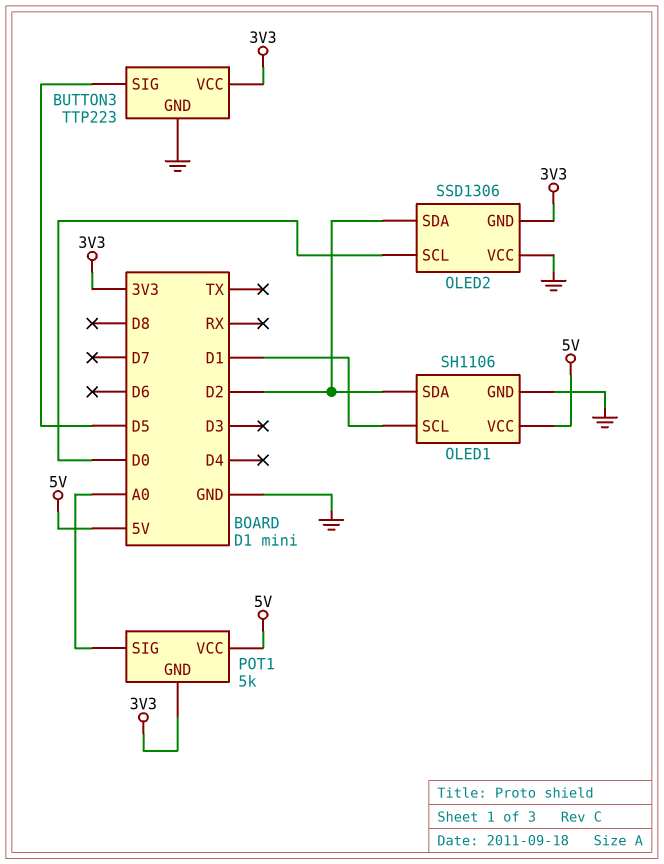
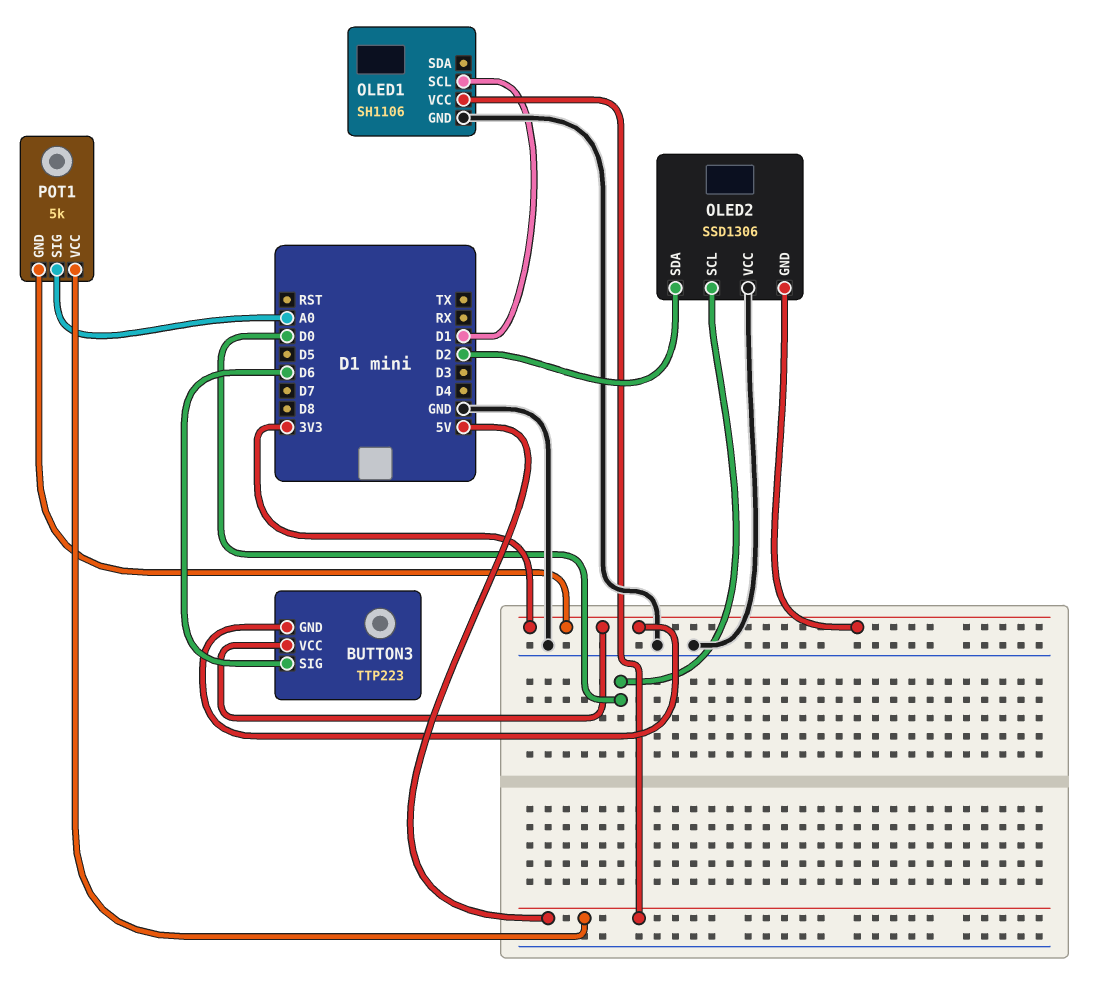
BUTTON3 pin GND: GND -> 3V3
BUTTON3 pin SIG: D5 -> D6
OLED1 pin SDA: D2 -> none

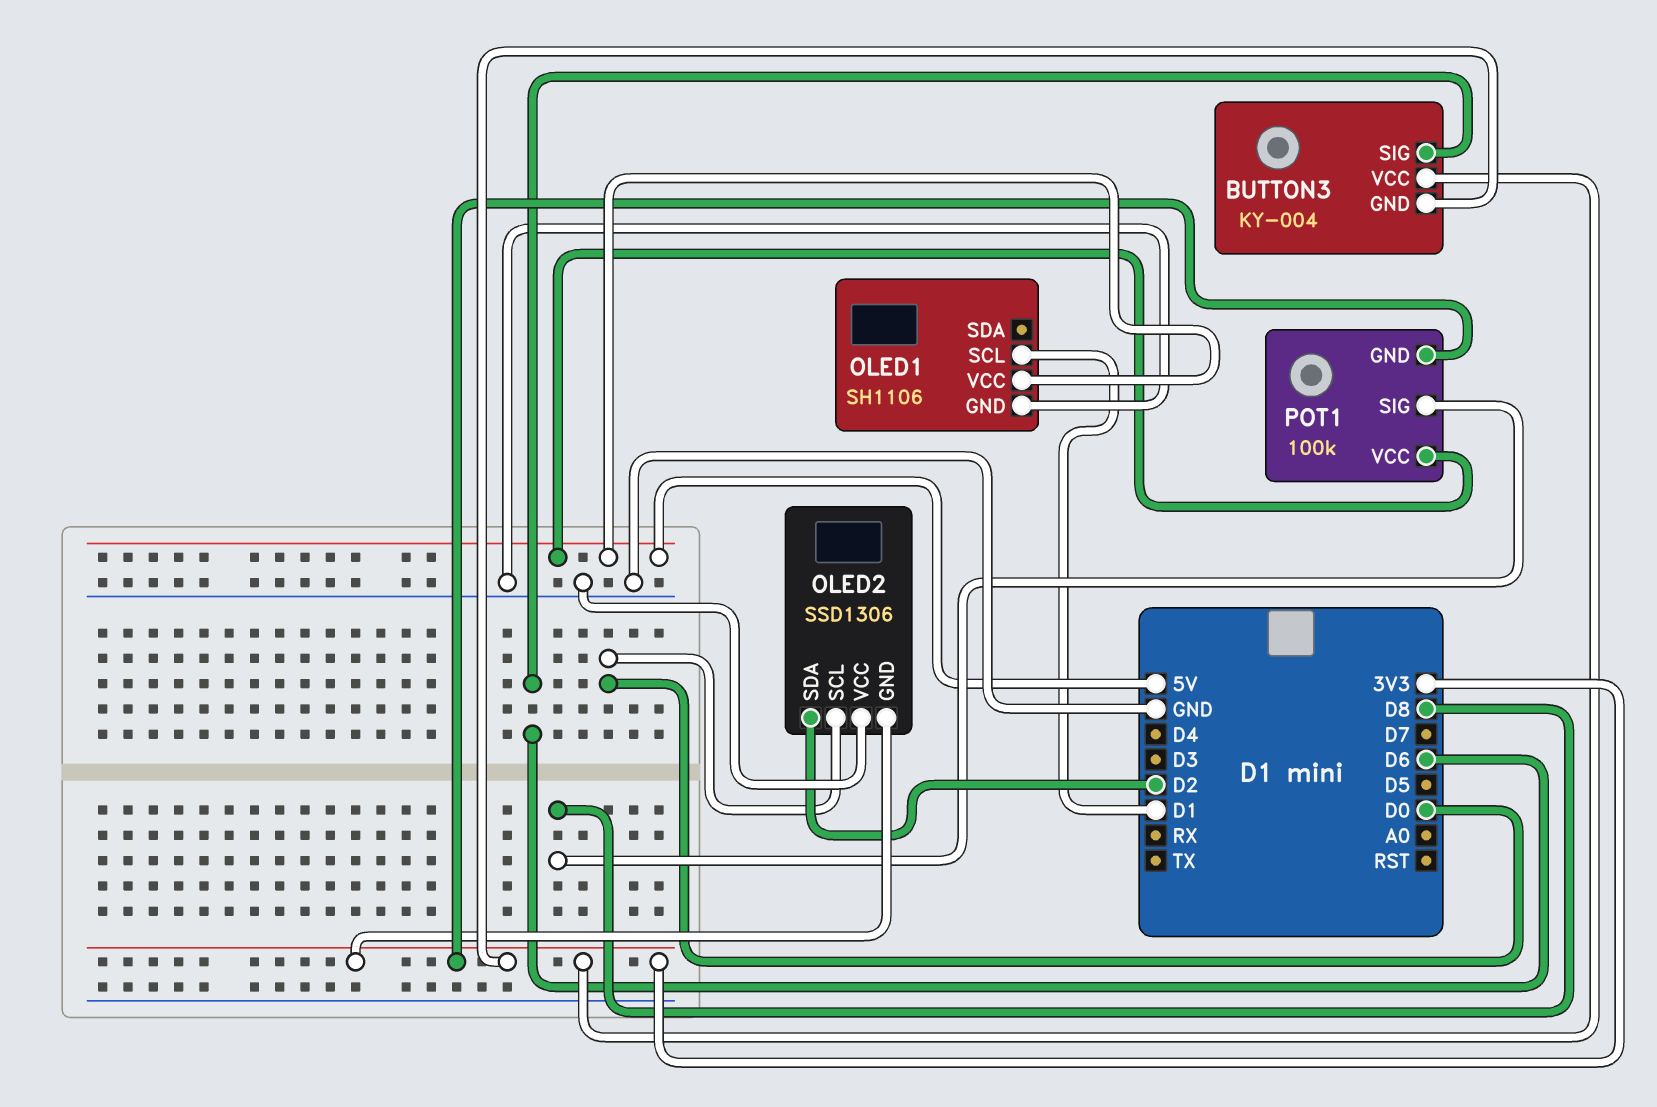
BUTTON3: TTP223 -> KY-004
POT1: 5k -> 100k
POT1 pin SIG: A0 -> D8

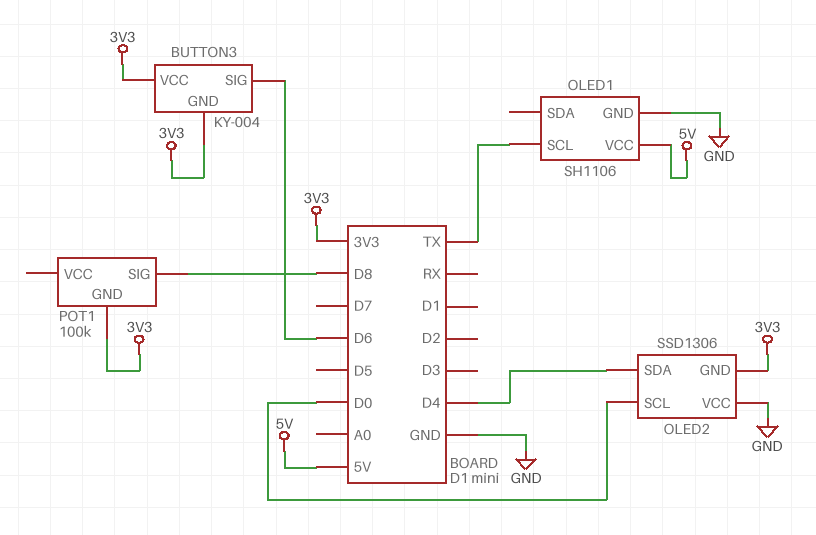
OLED1 pin SCL: D1 -> TX
OLED2 pin SDA: D2 -> D4
POT1 pin VCC: 5V -> none

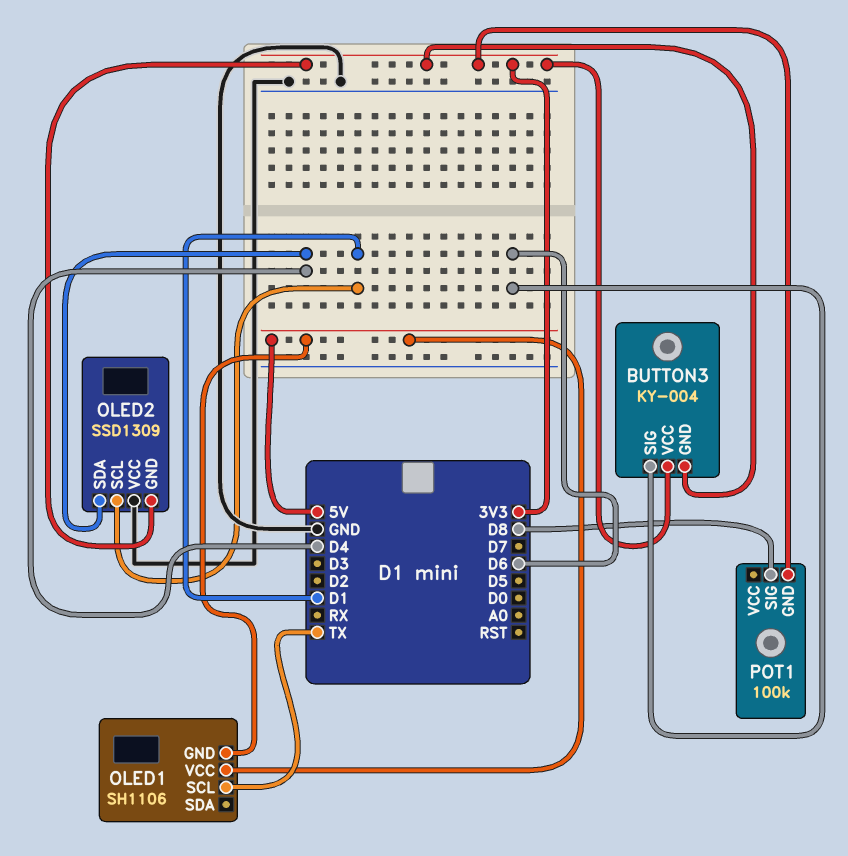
OLED1 pin GND: GND -> 5V
OLED2: SSD1306 -> SSD1309
OLED2 pin SCL: D0 -> D1

